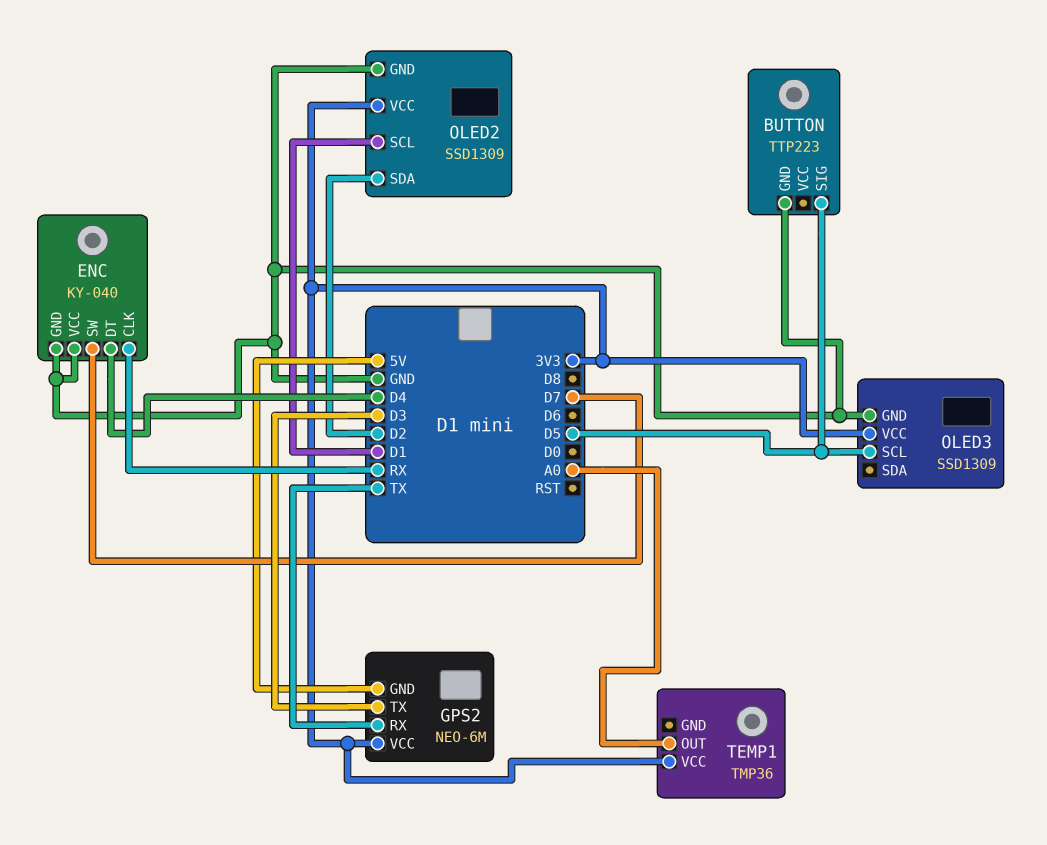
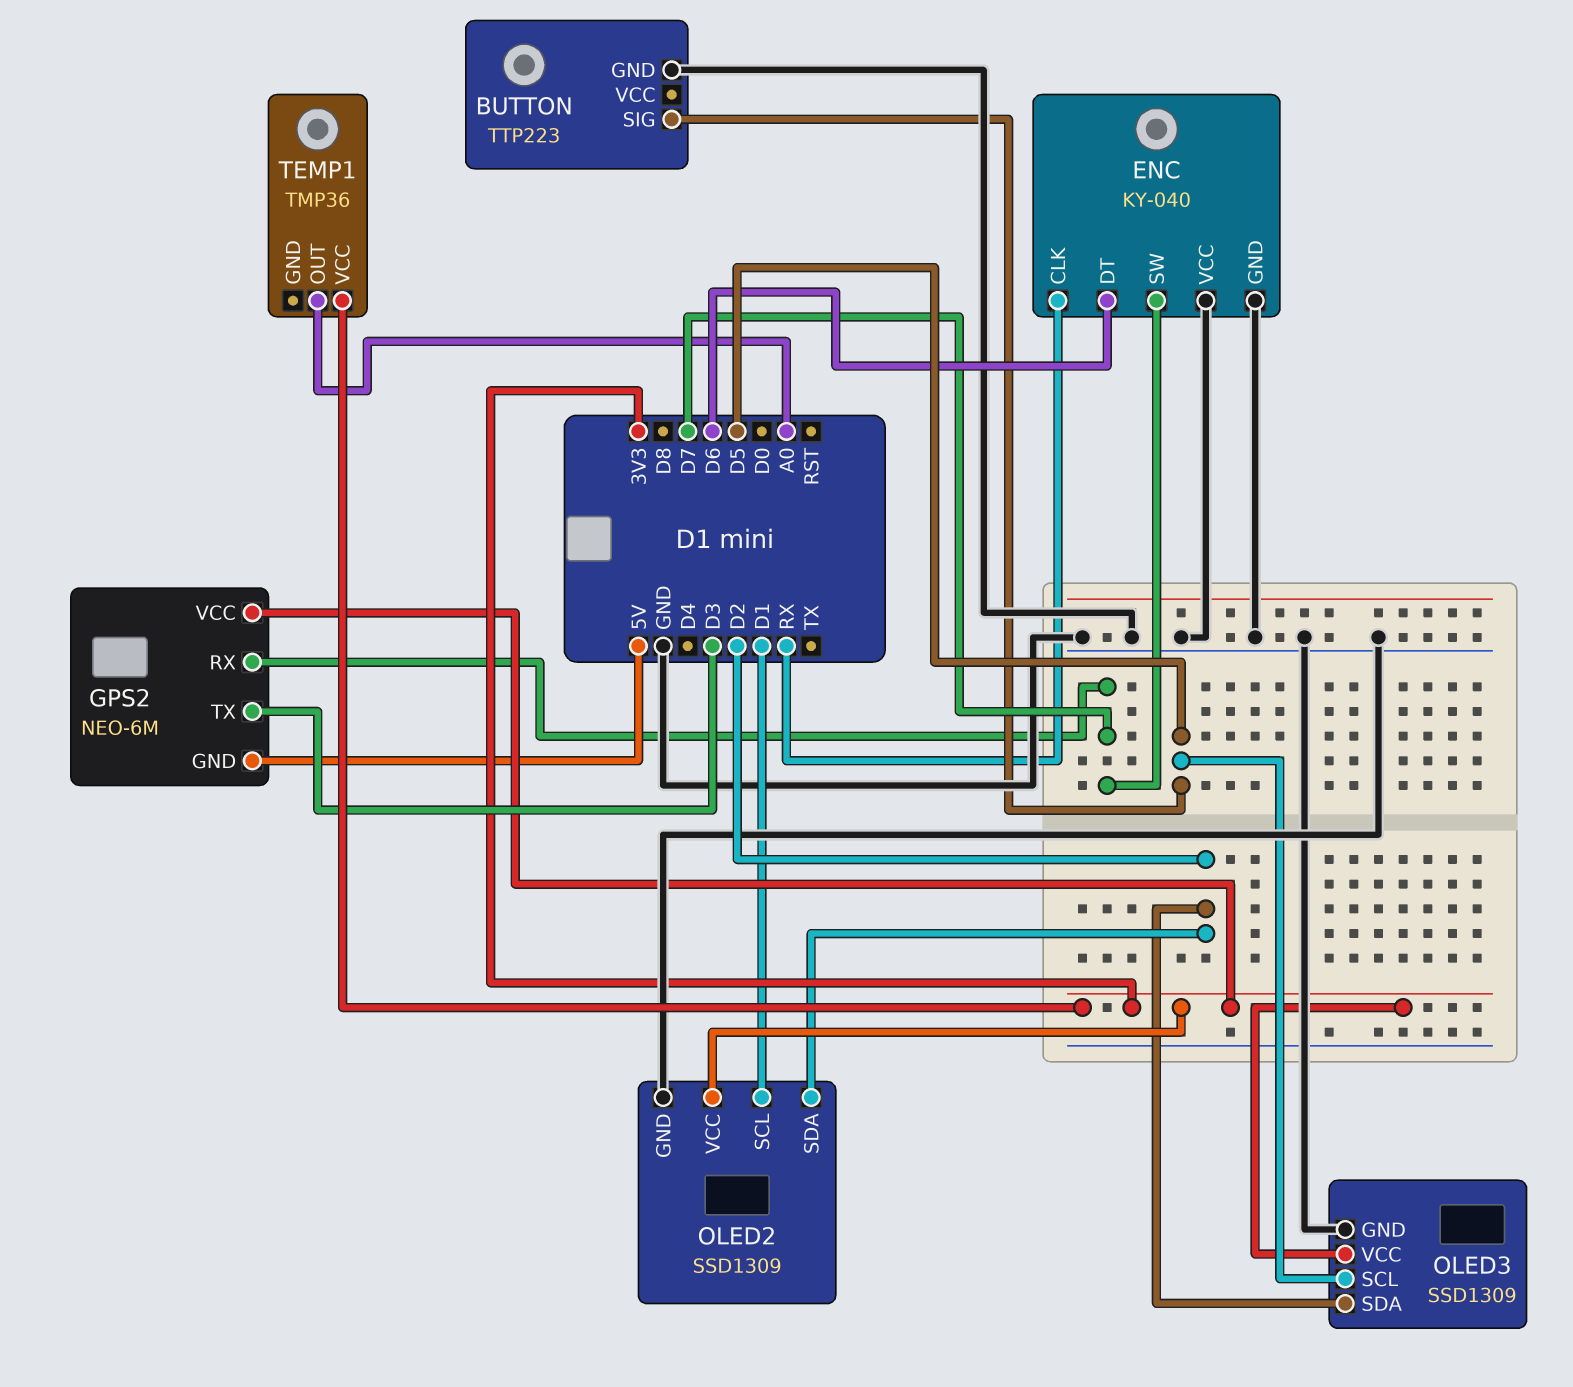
ENC pin DT: D4 -> D6
GPS2 pin RX: TX -> D7
OLED3 pin SDA: none -> D2

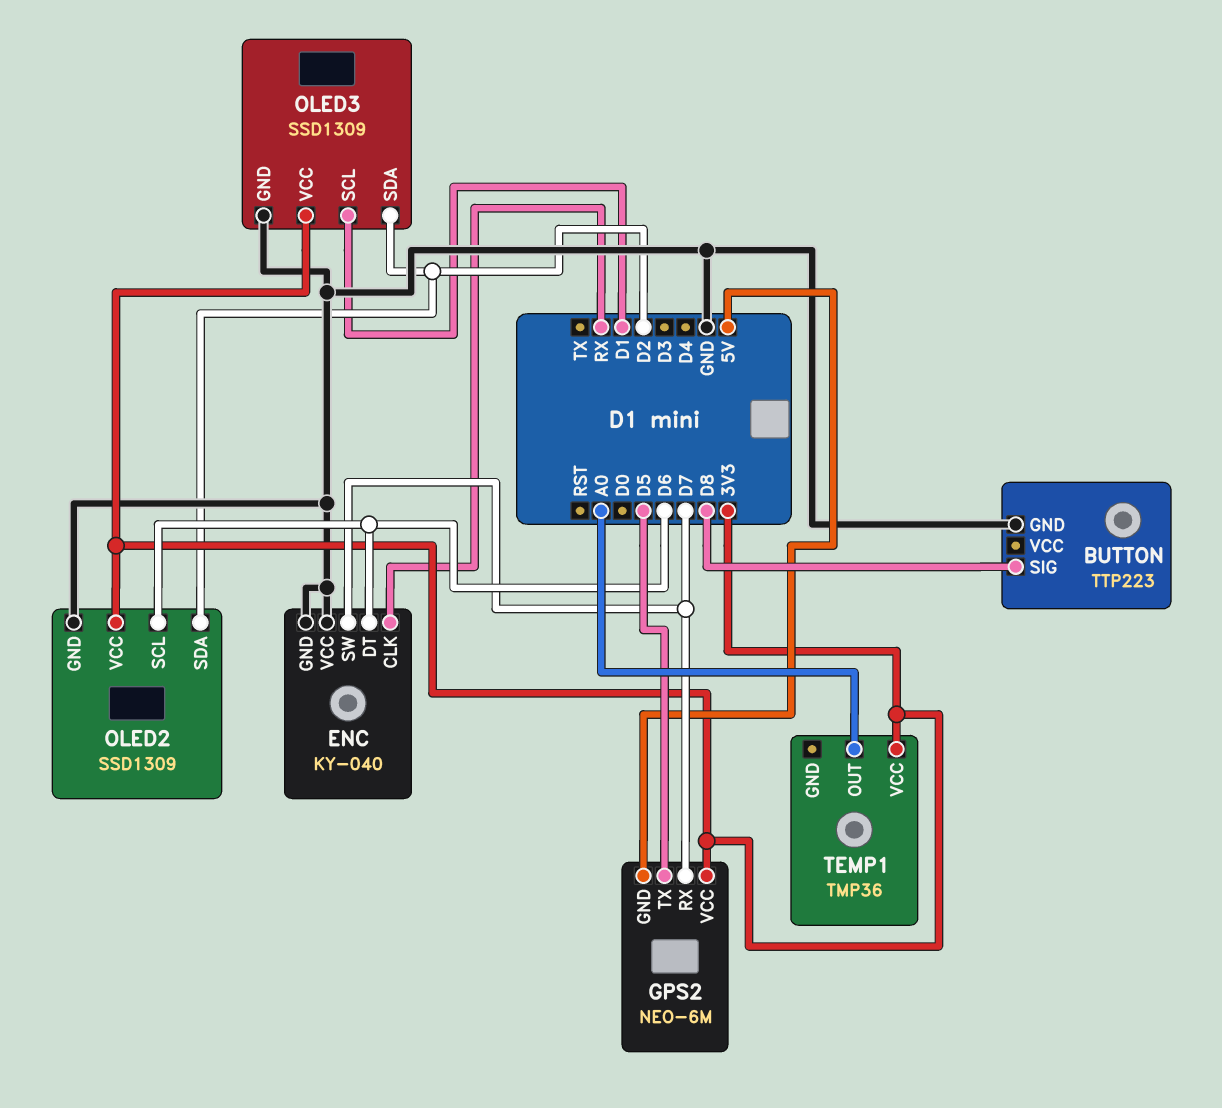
BUTTON pin SIG: D5 -> D8
GPS2 pin TX: D3 -> D5
OLED2 pin SCL: D1 -> D6
OLED3 pin SCL: D5 -> D1

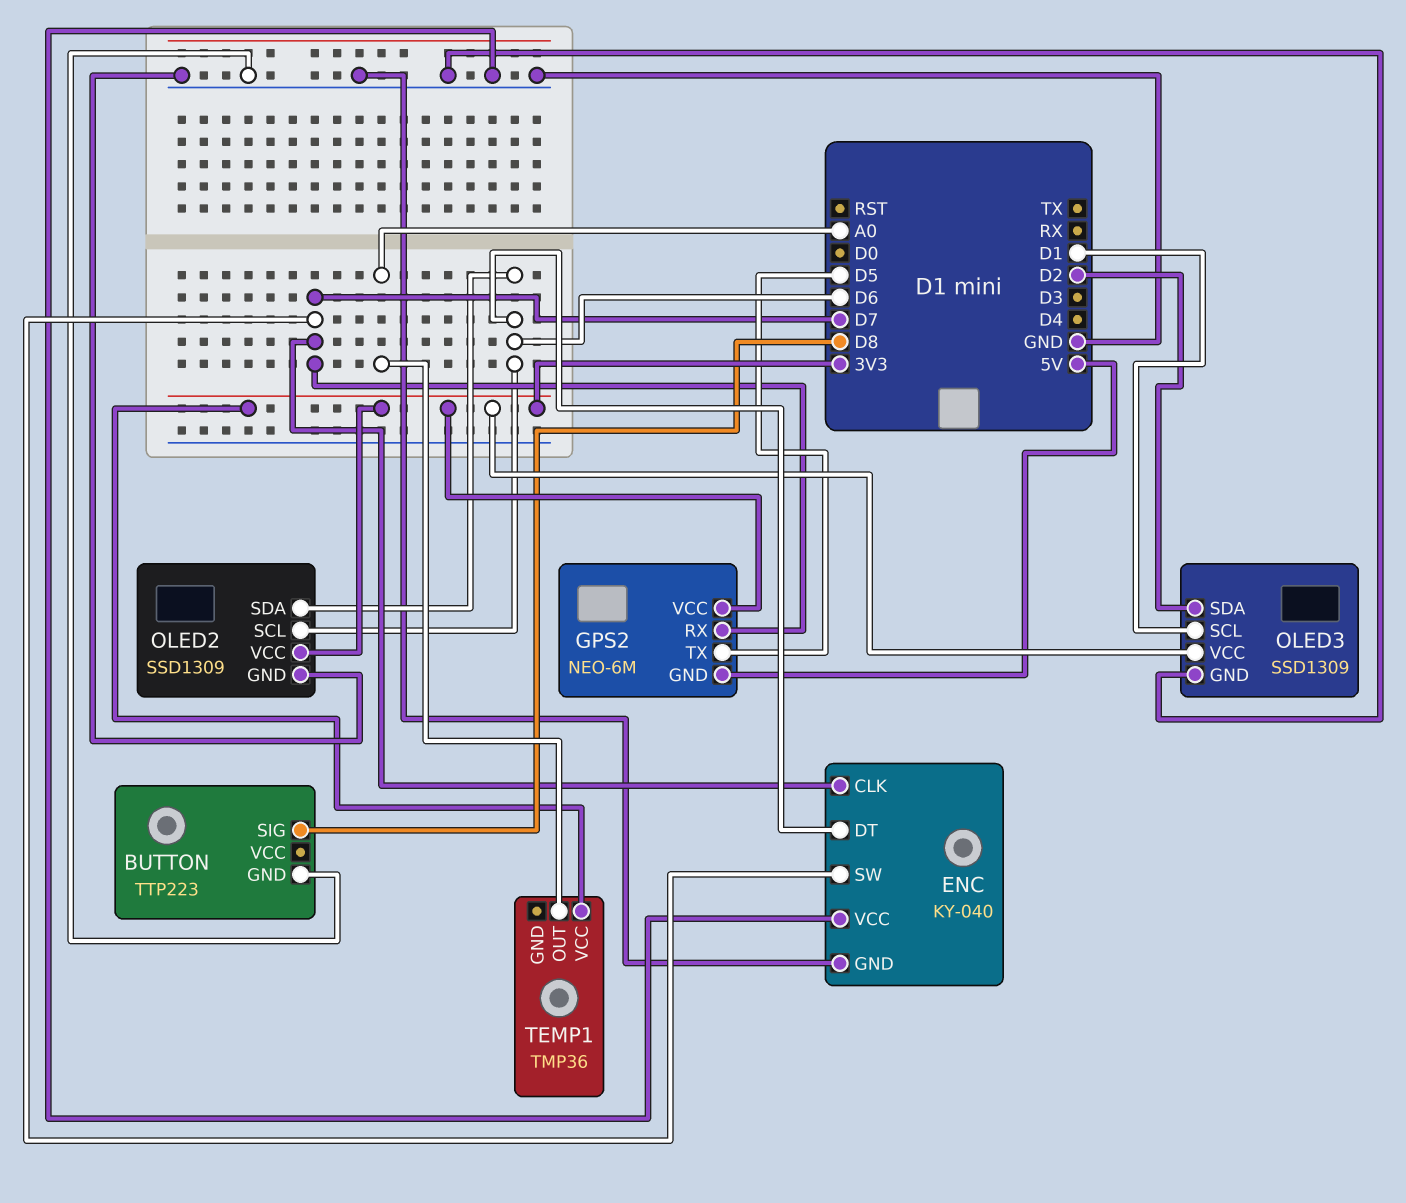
ENC pin CLK: RX -> D7
OLED2 pin SDA: D2 -> D6

